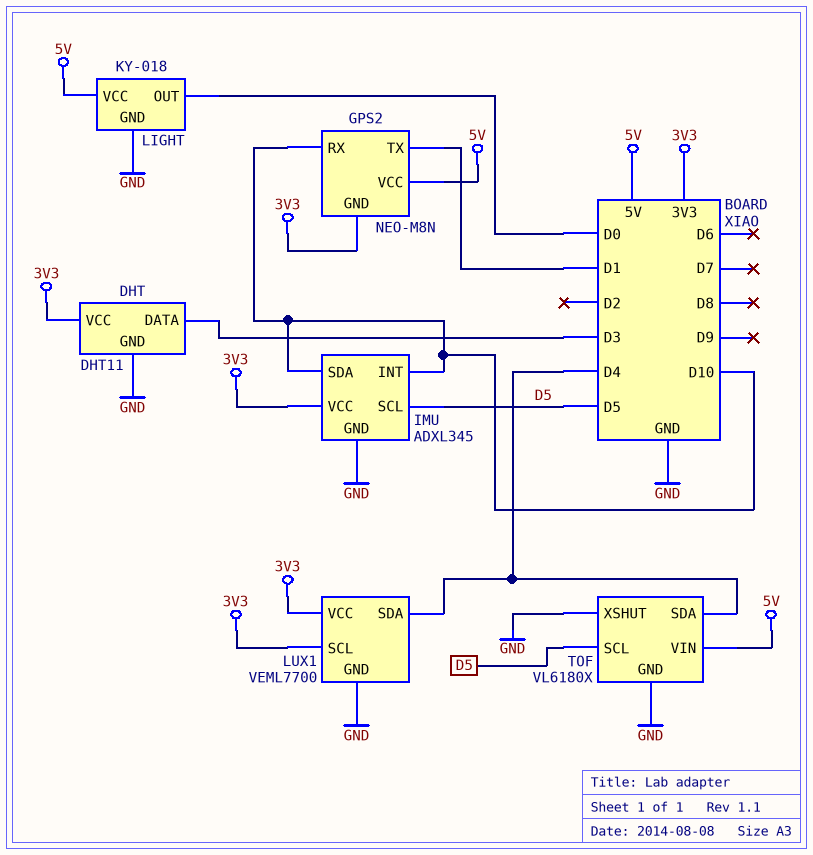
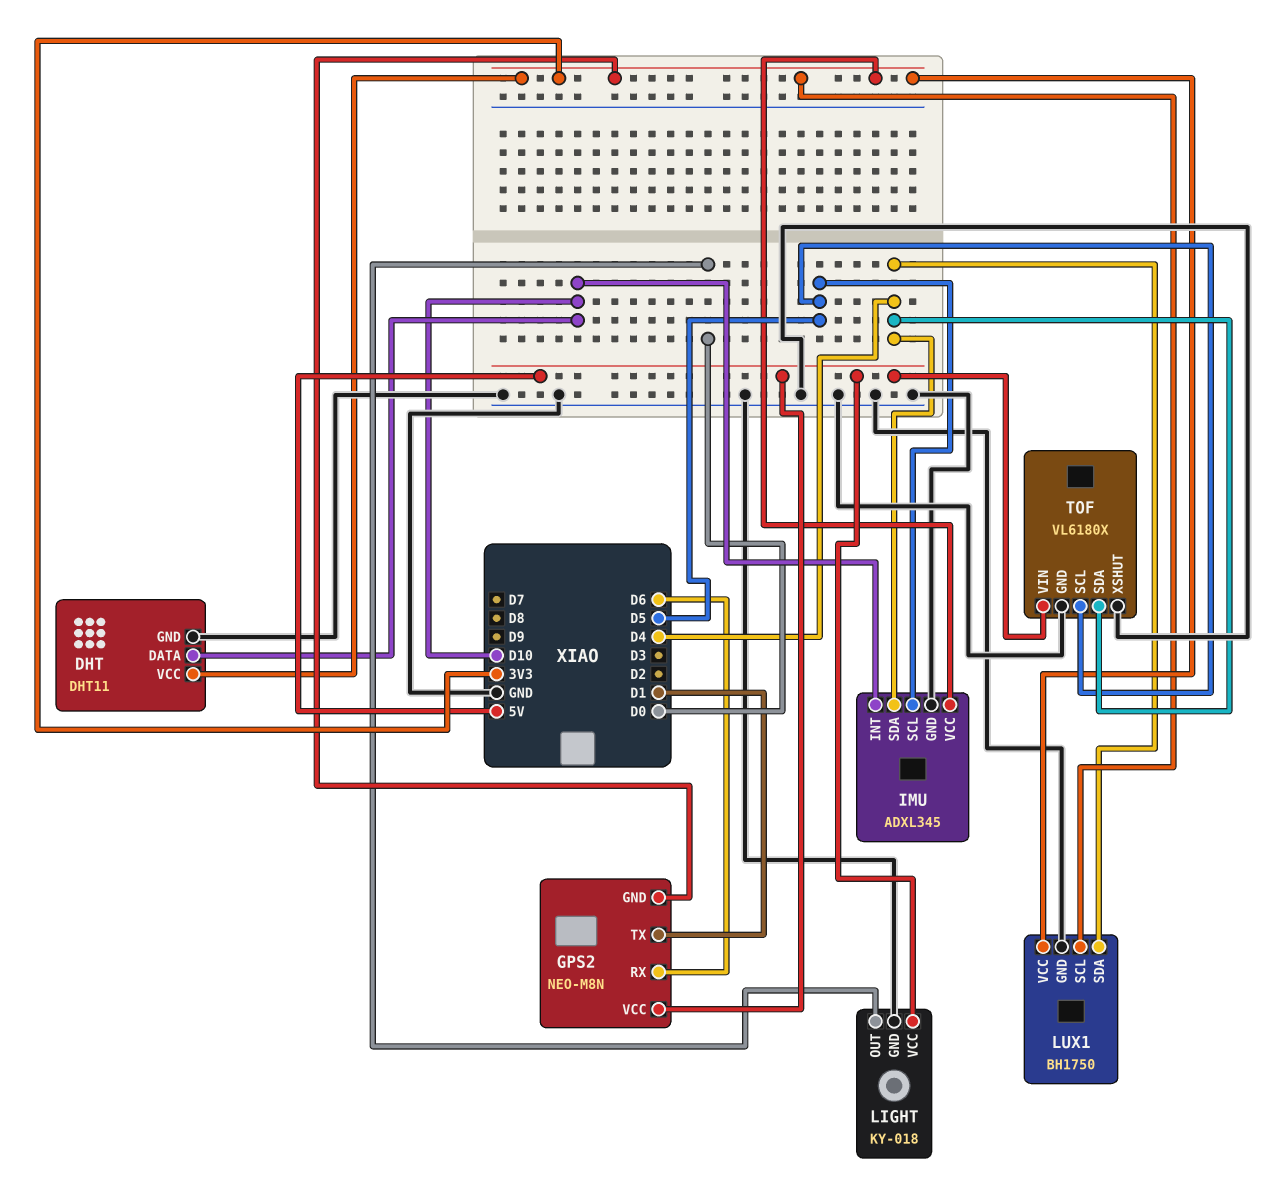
DHT pin DATA: D3 -> D10
GPS2 pin RX: D10 -> D6
IMU pin SDA: D10 -> D4
LUX1: VEML7700 -> BH1750

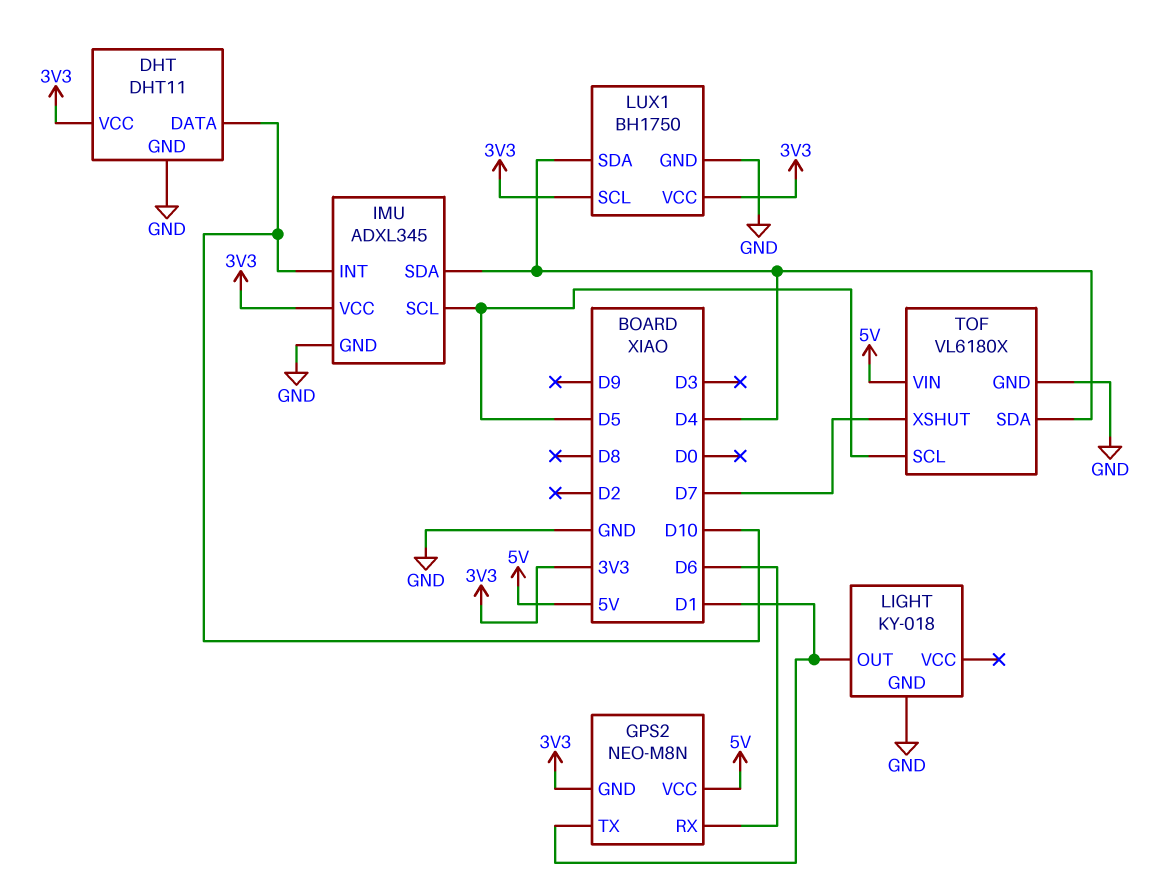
LIGHT pin OUT: D0 -> D1
LIGHT pin VCC: 5V -> none
TOF pin XSHUT: GND -> D7

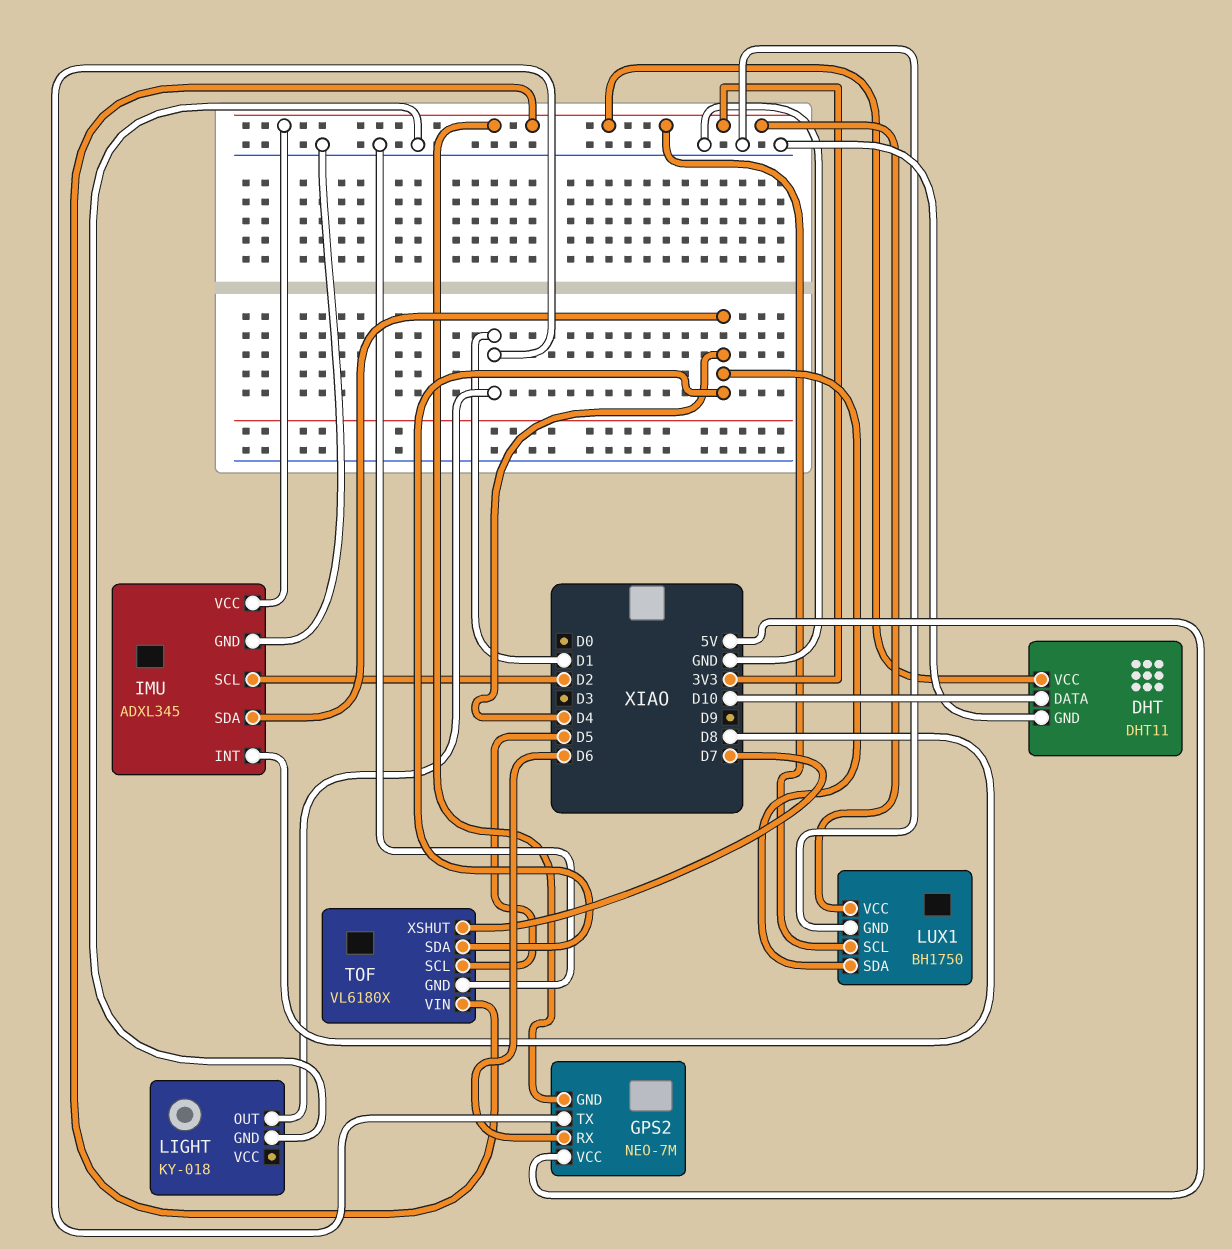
GPS2: NEO-M8N -> NEO-7M
IMU pin INT: D10 -> D8
IMU pin SCL: D5 -> D2
TOF pin VIN: 5V -> 3V3

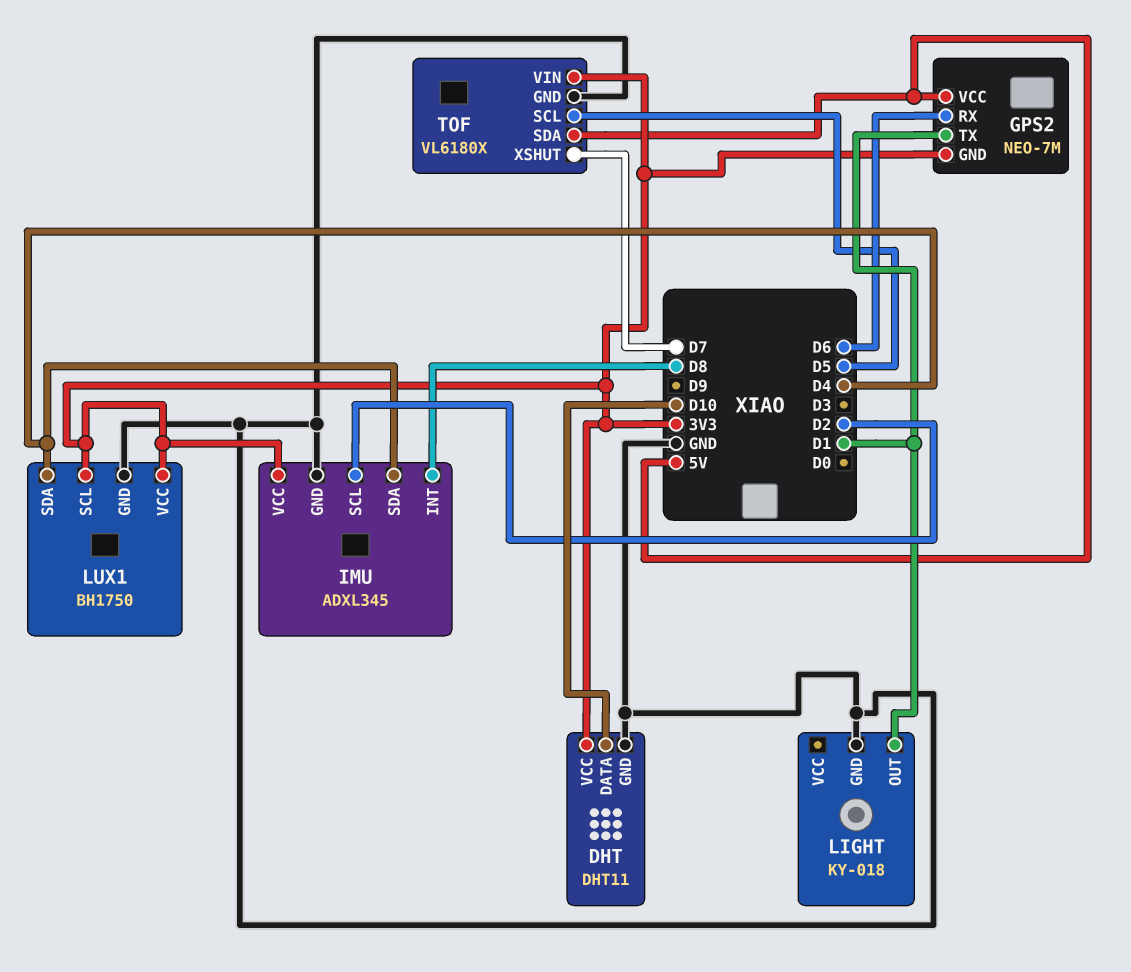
TOF pin SDA: D4 -> 5V

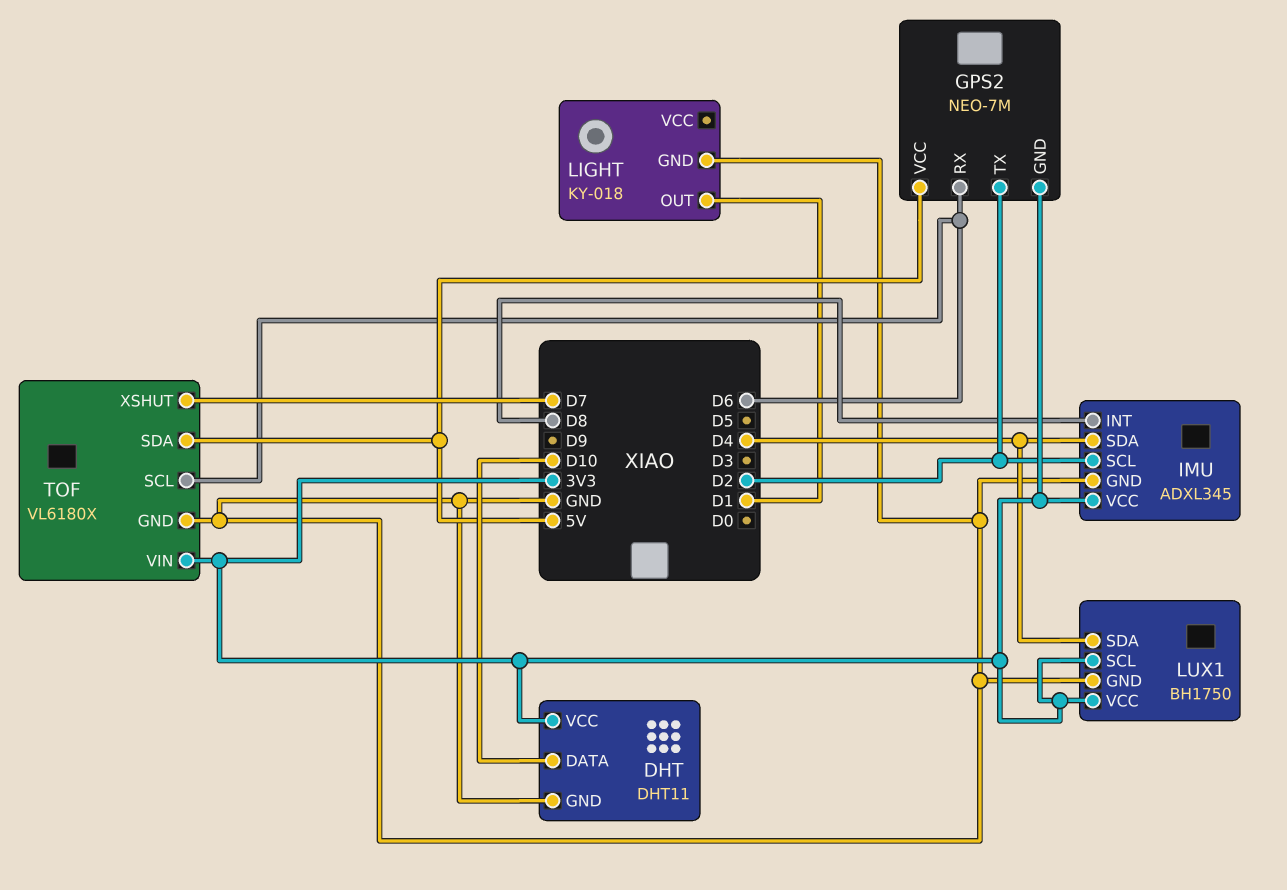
GPS2 pin TX: D1 -> D2
TOF pin SCL: D5 -> D6

